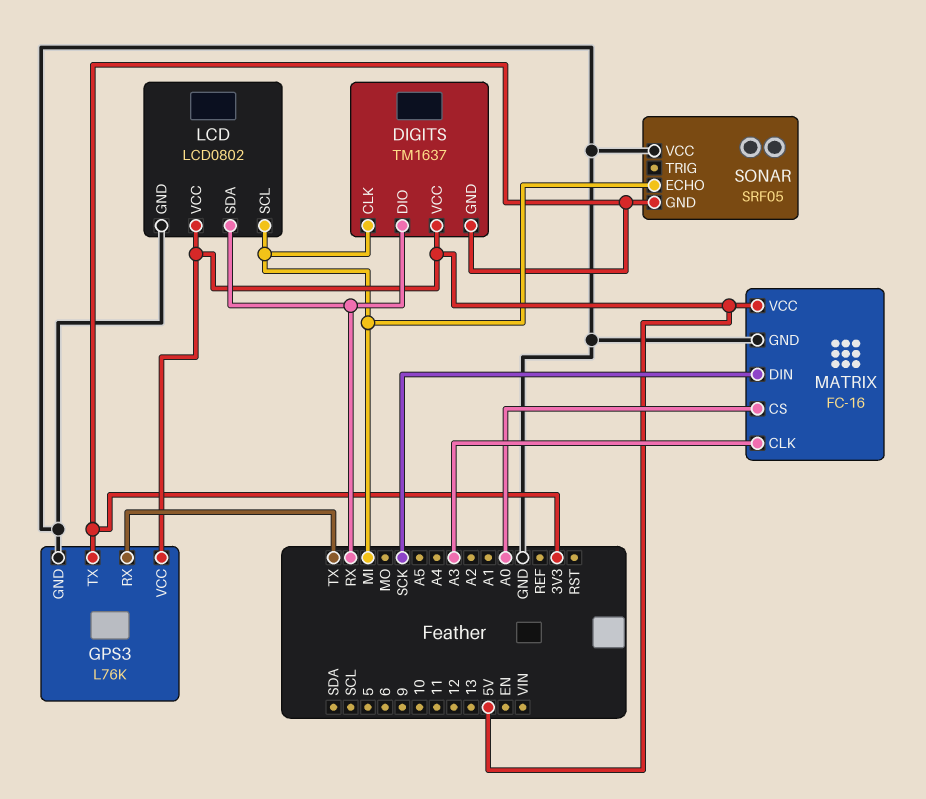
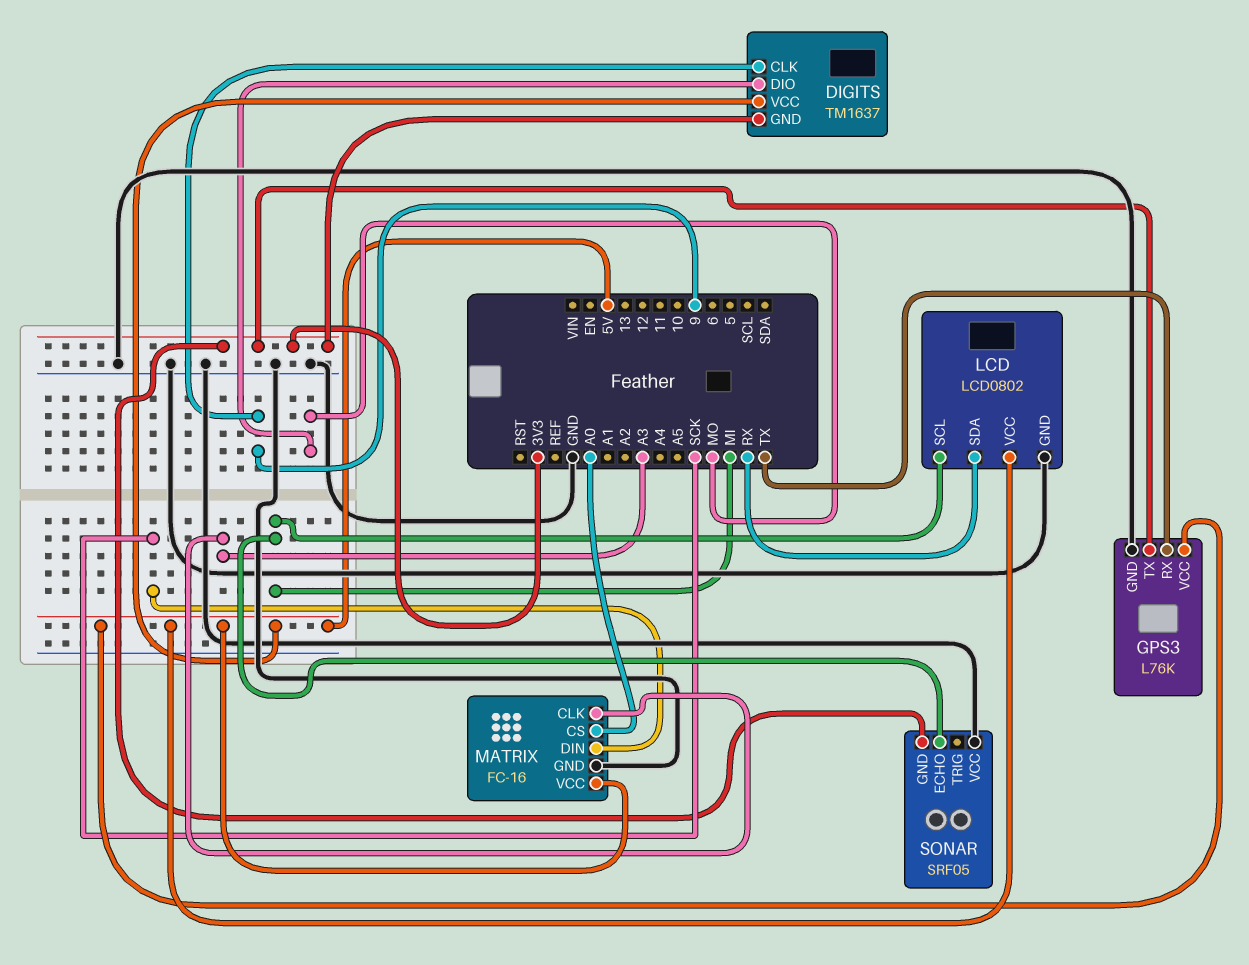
DIGITS pin CLK: MI -> 9
DIGITS pin DIO: RX -> MO

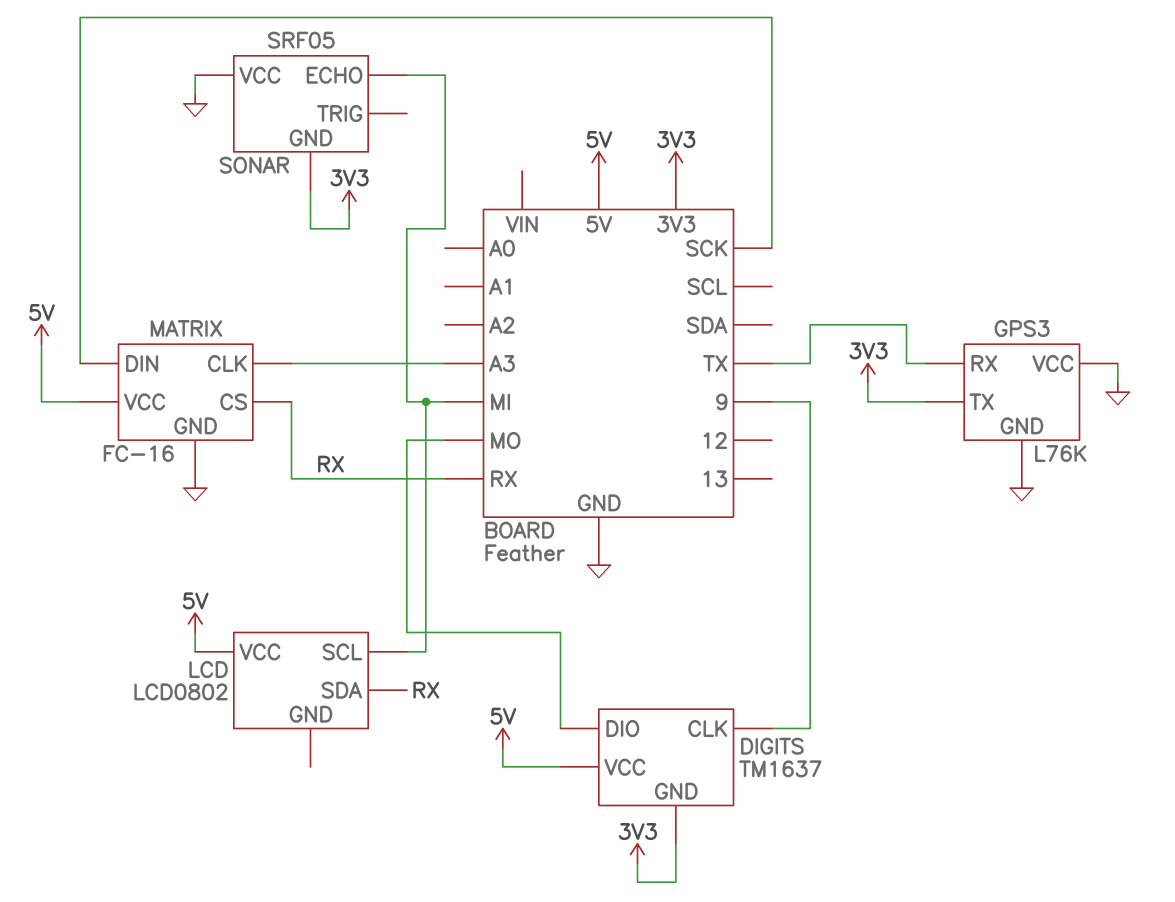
GPS3 pin VCC: 5V -> GND
LCD pin GND: GND -> none
MATRIX pin CS: A0 -> RX

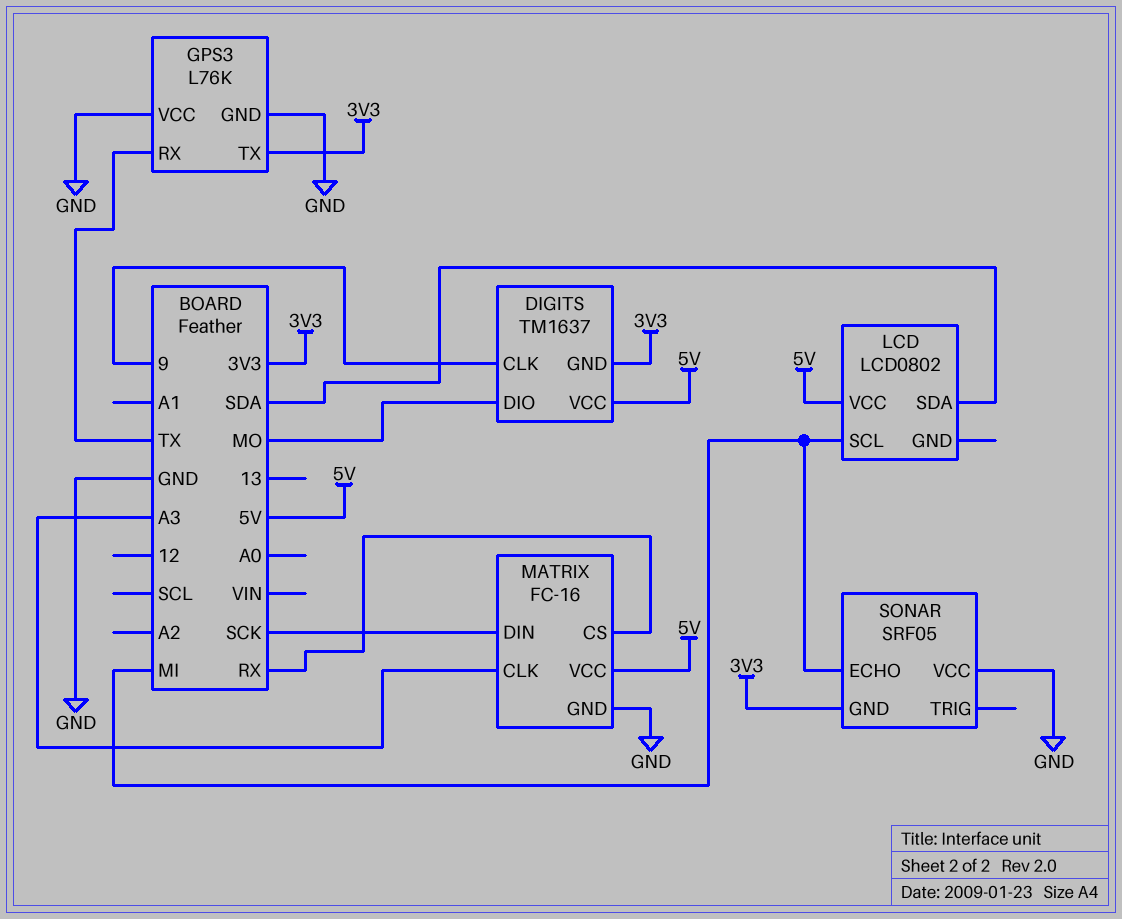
LCD pin SDA: RX -> SDA

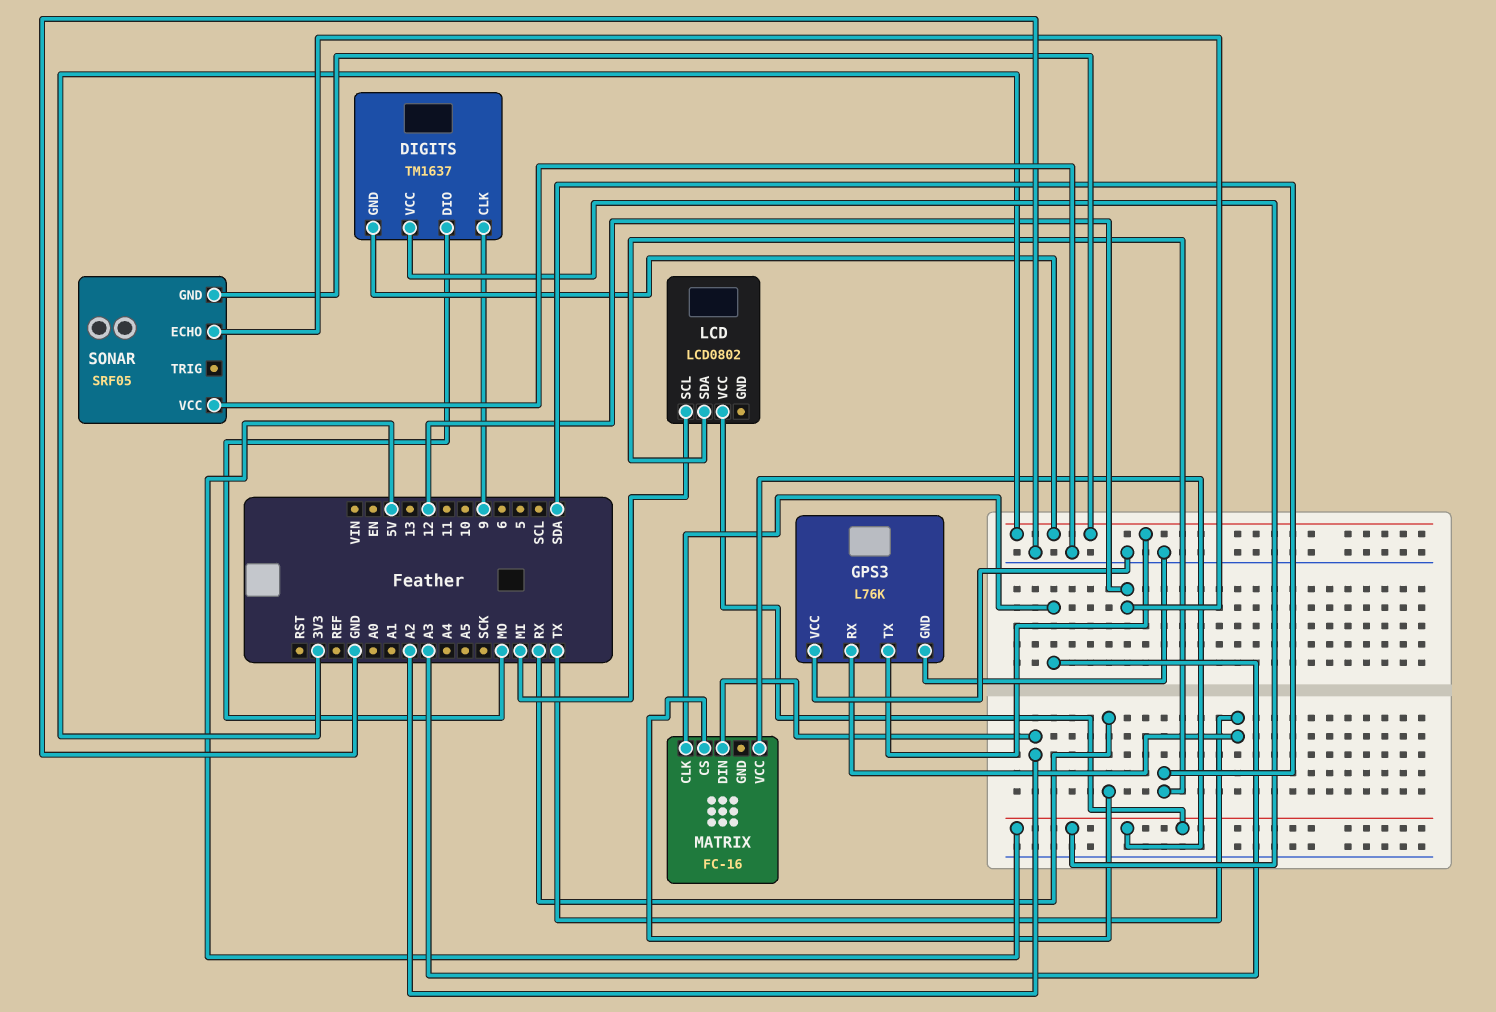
MATRIX pin DIN: SCK -> A2
MATRIX pin GND: GND -> none
SONAR pin ECHO: MI -> 12

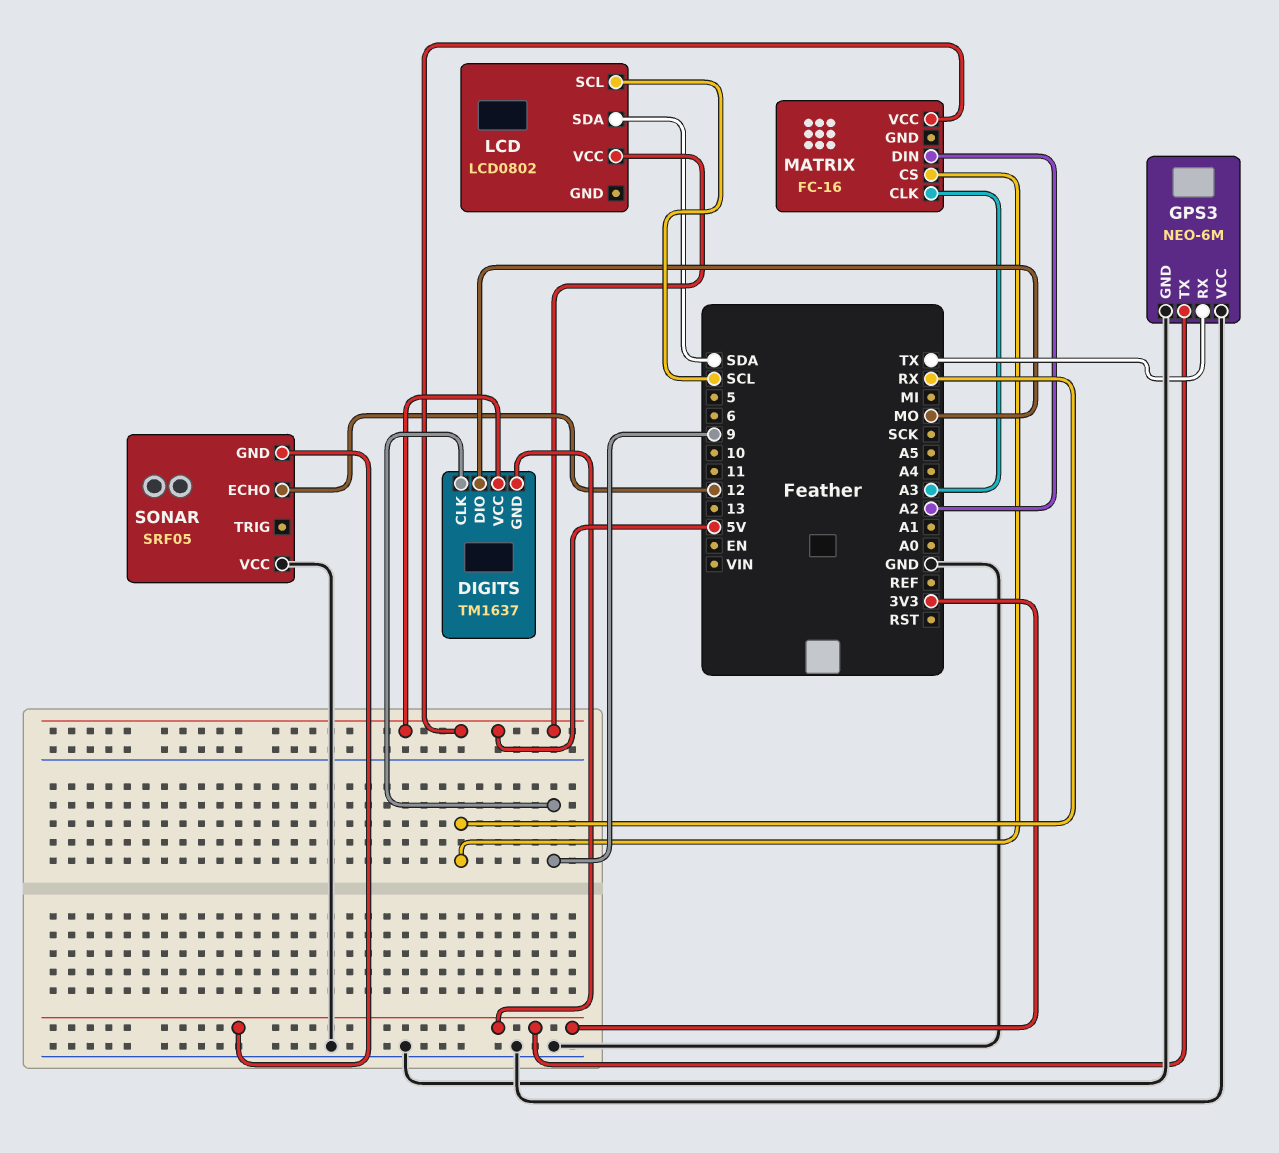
GPS3: L76K -> NEO-6M
LCD pin SCL: MI -> SCL

